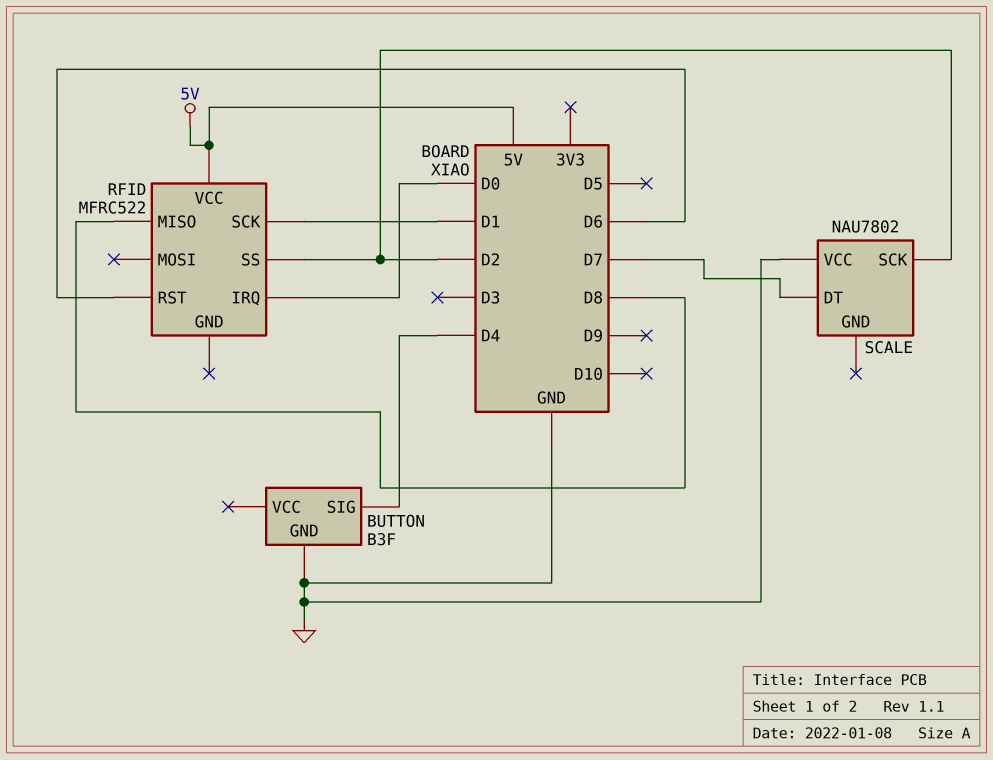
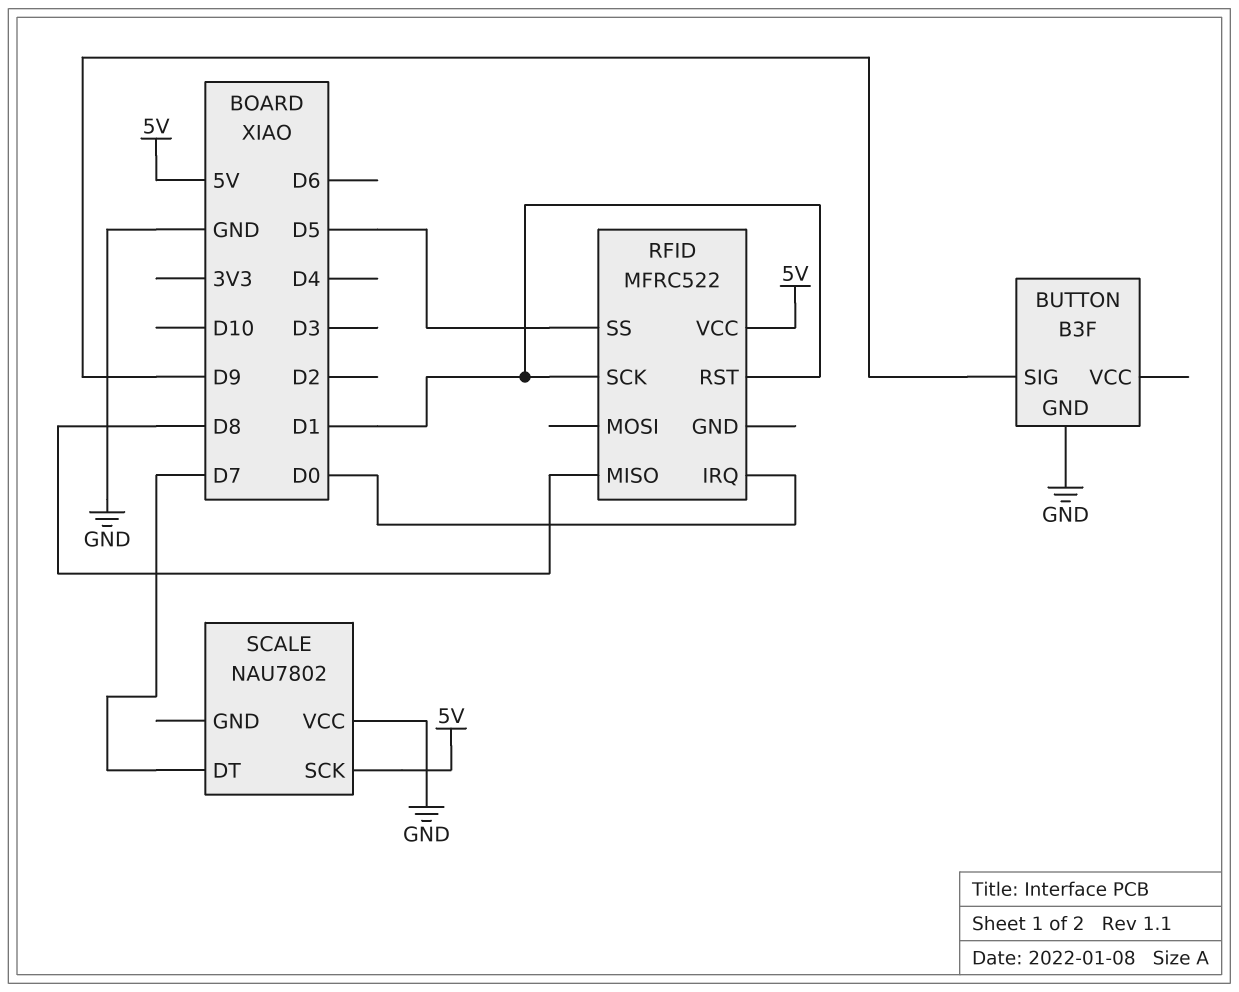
BUTTON pin SIG: D4 -> D9
RFID pin RST: D6 -> D1
RFID pin SS: D2 -> D5
SCALE pin SCK: D2 -> 5V

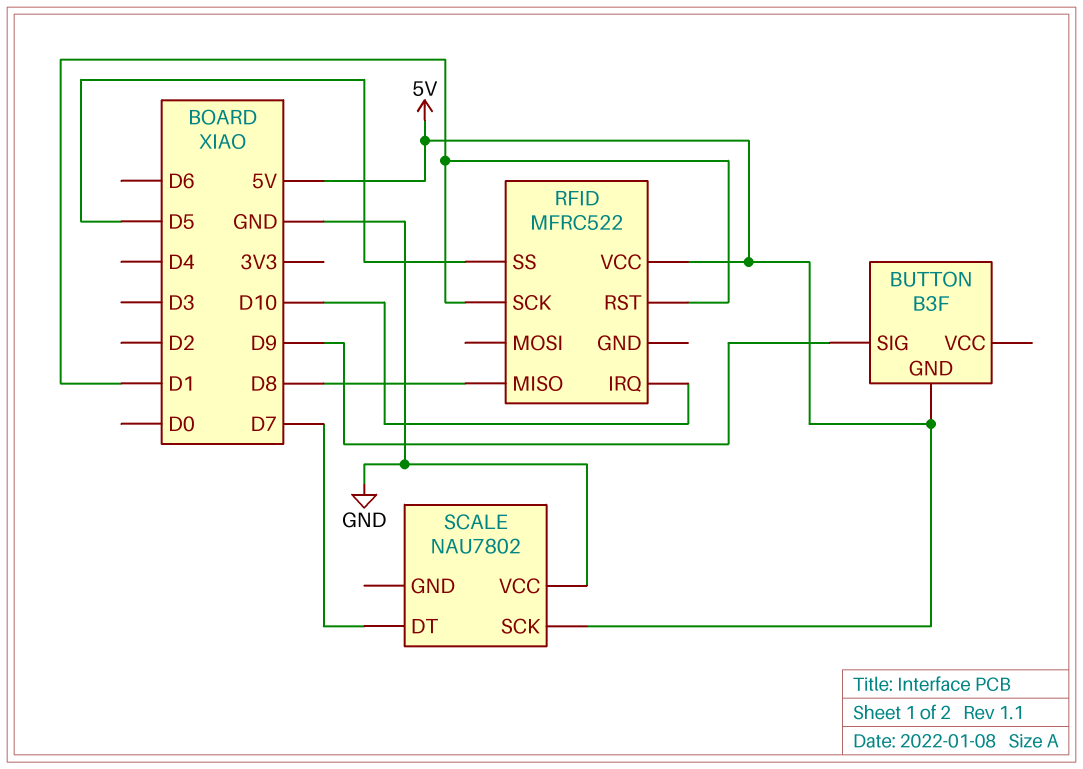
BUTTON pin GND: GND -> 5V
RFID pin IRQ: D0 -> D10

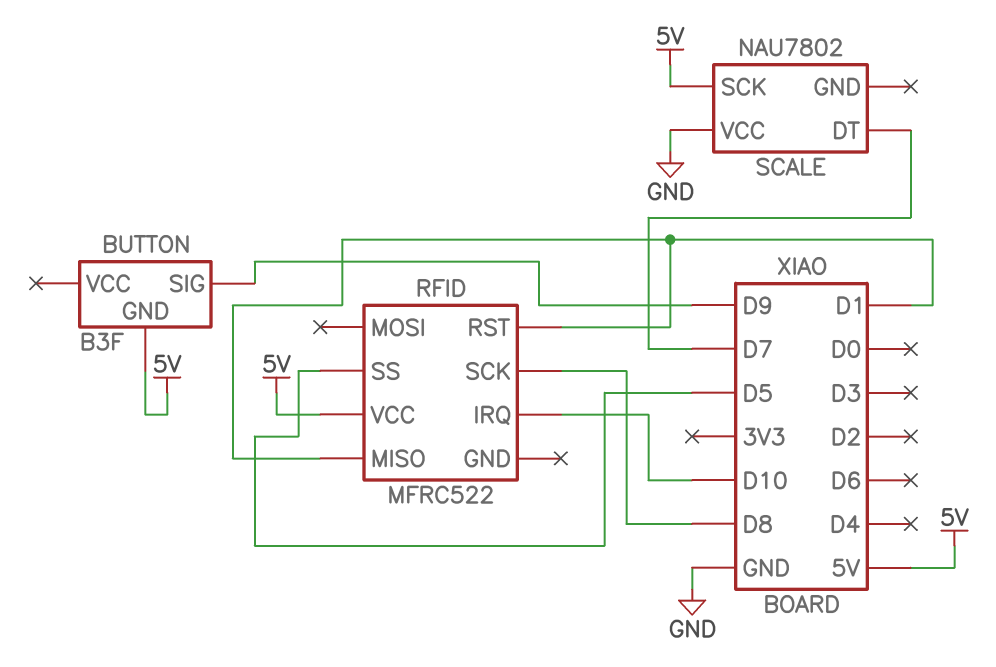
RFID pin MISO: D8 -> D1
RFID pin SCK: D1 -> D8

